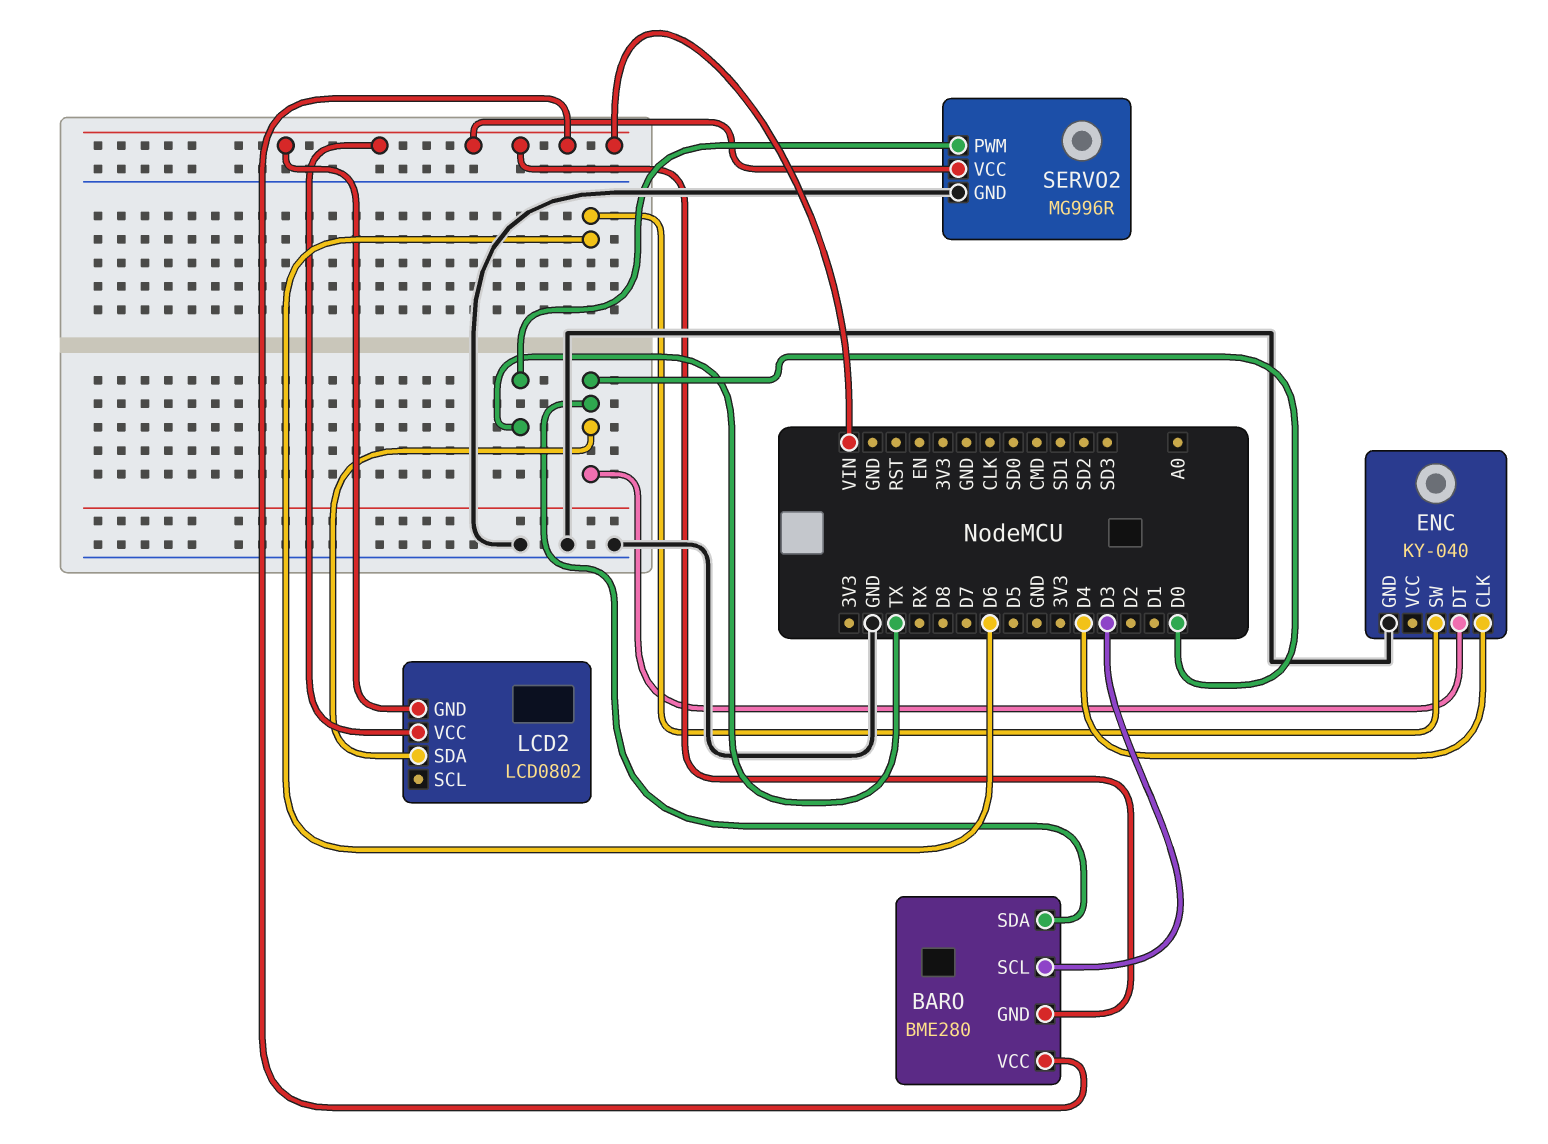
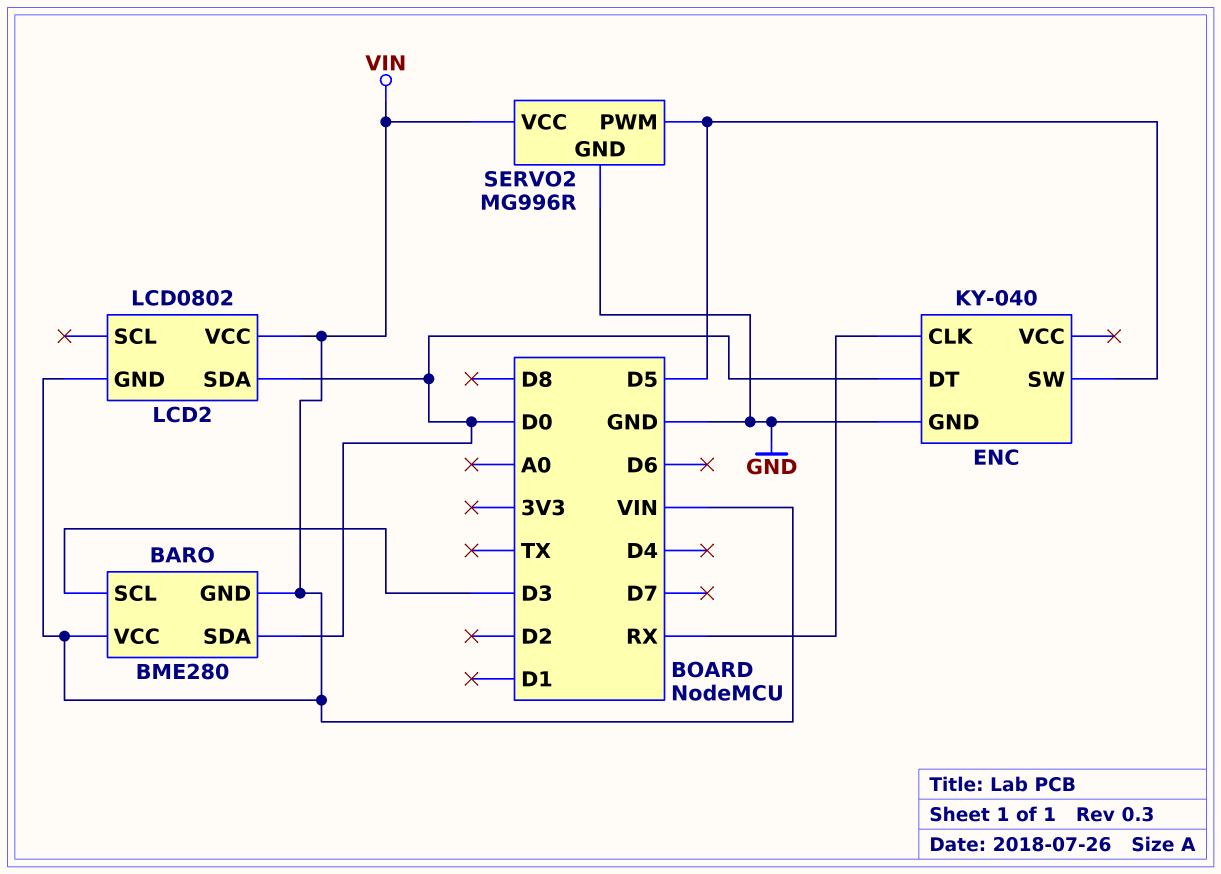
ENC pin CLK: D4 -> RX
ENC pin SW: D6 -> D5
SERVO2 pin PWM: TX -> D5

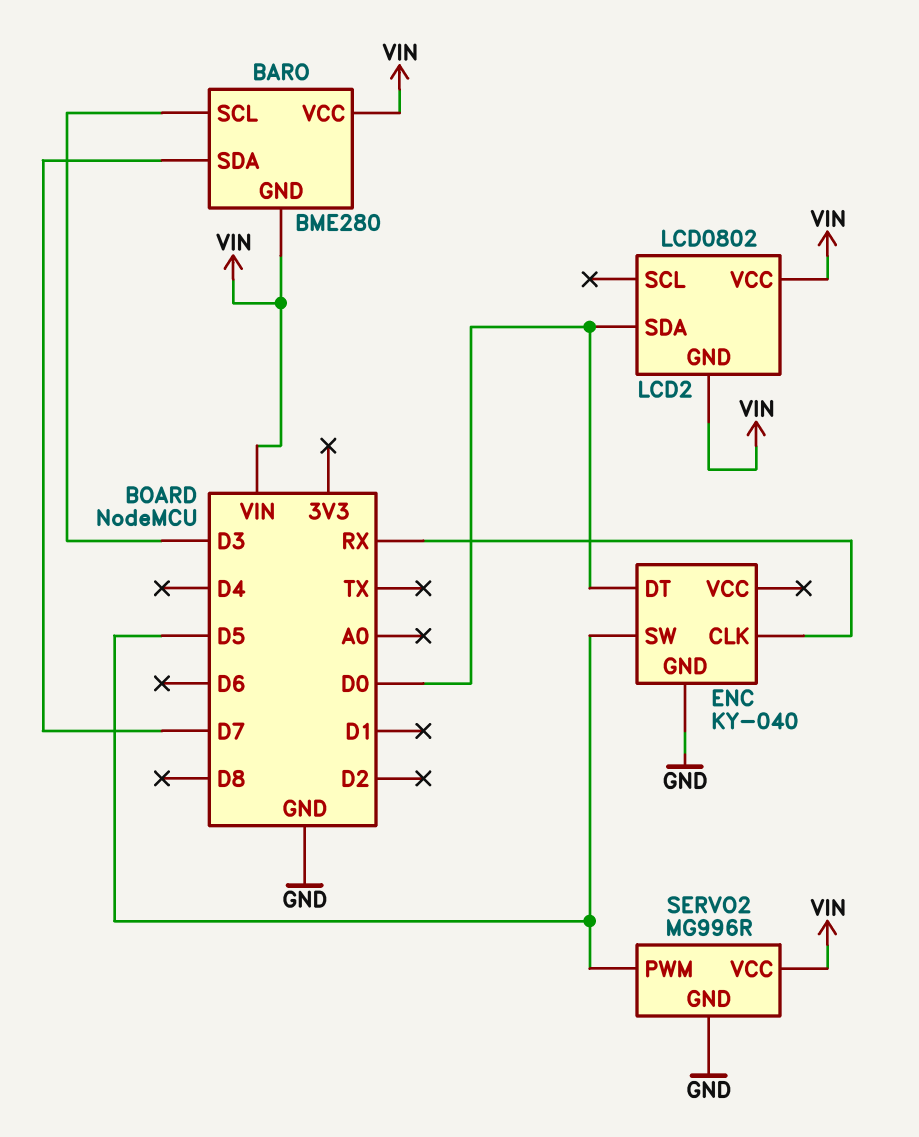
BARO pin SDA: D0 -> D7

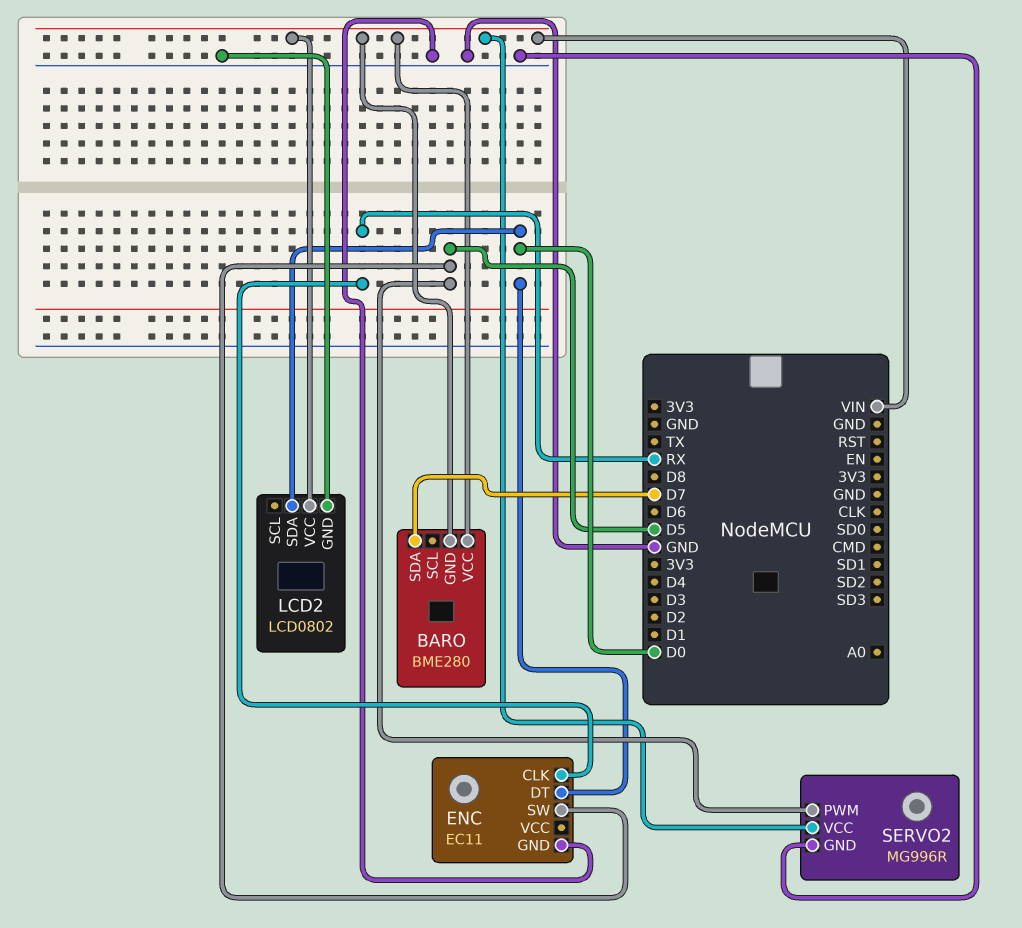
BARO pin SCL: D3 -> none
ENC: KY-040 -> EC11
LCD2 pin GND: VIN -> GND

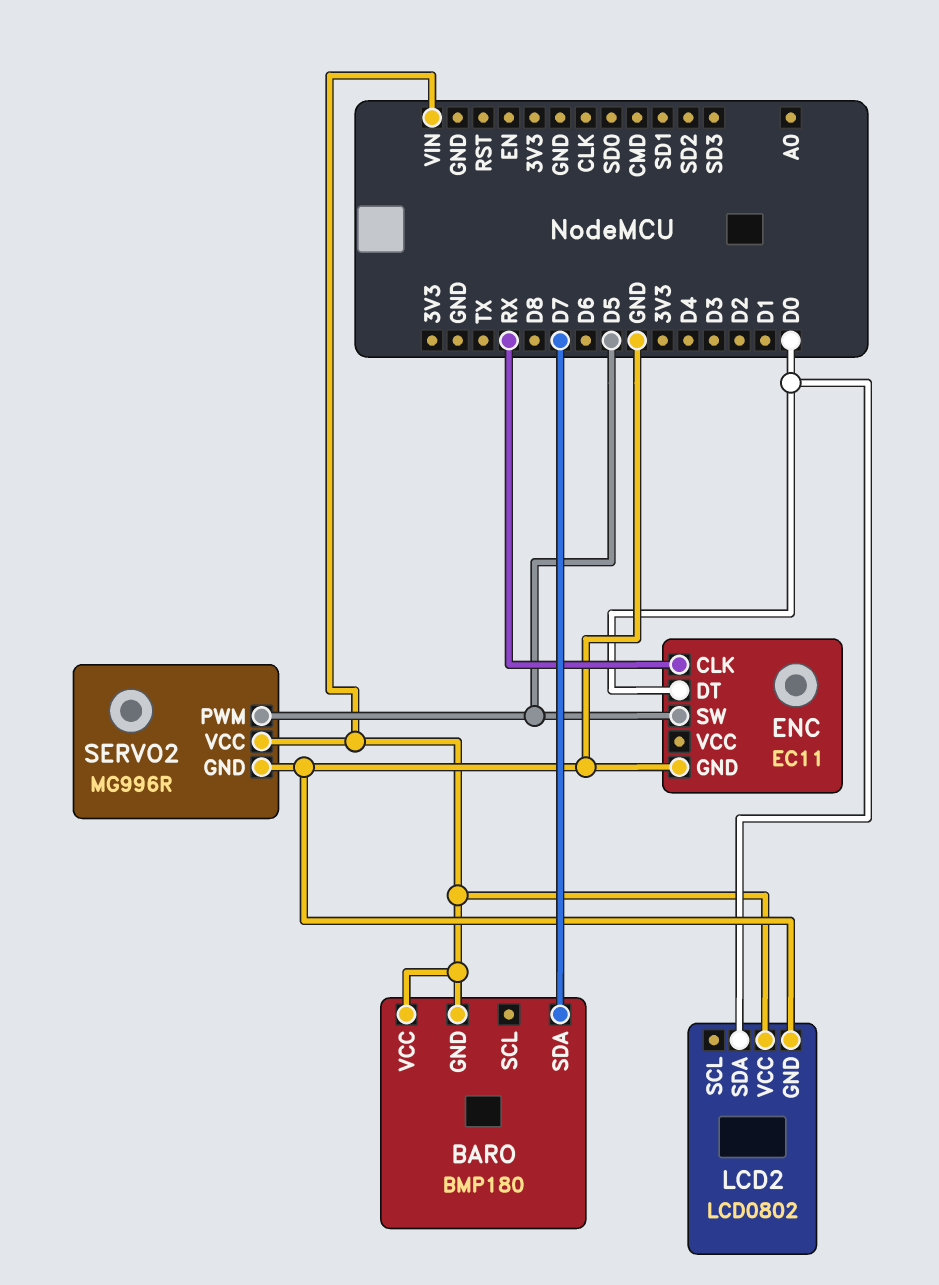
BARO: BME280 -> BMP180

